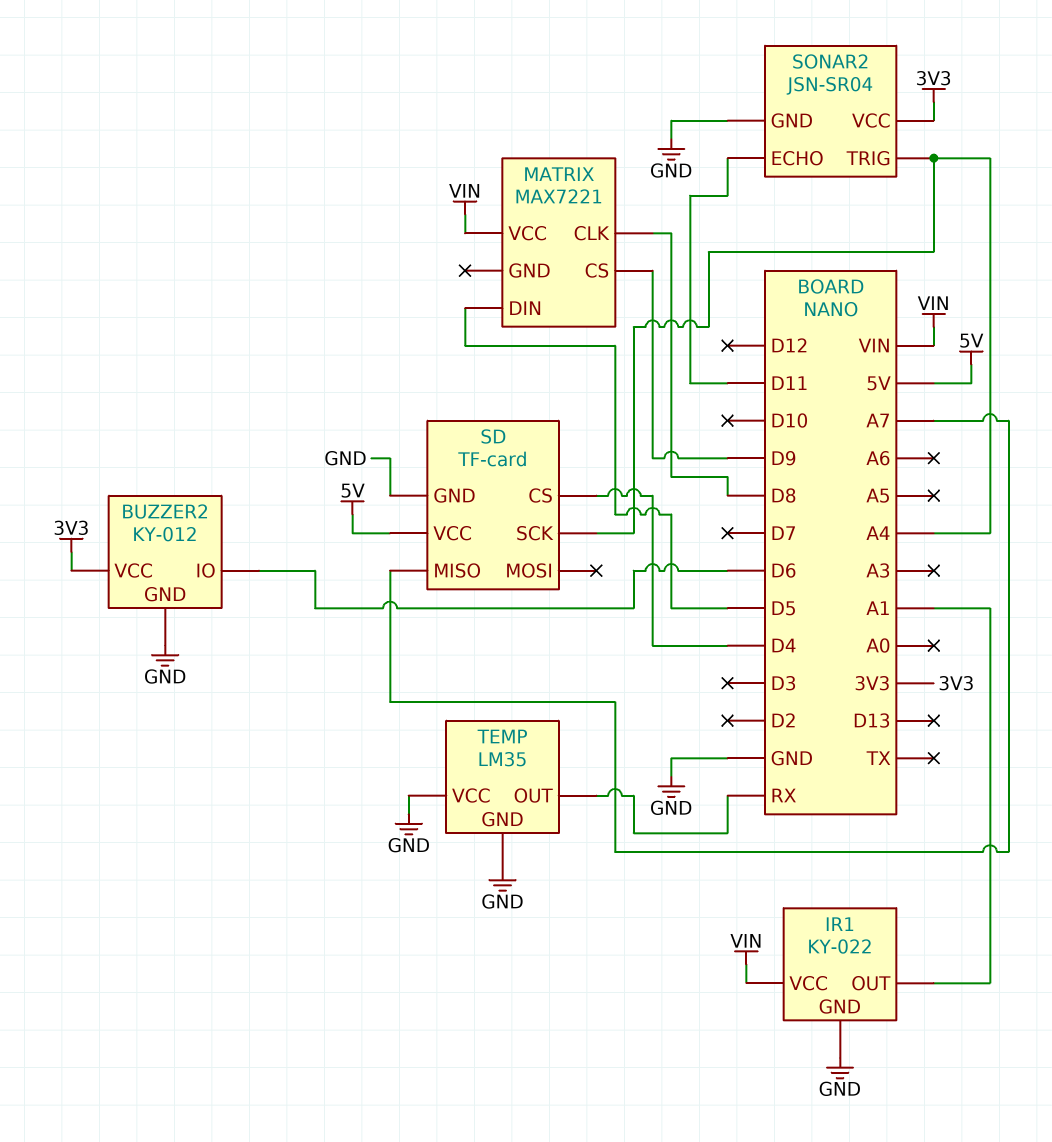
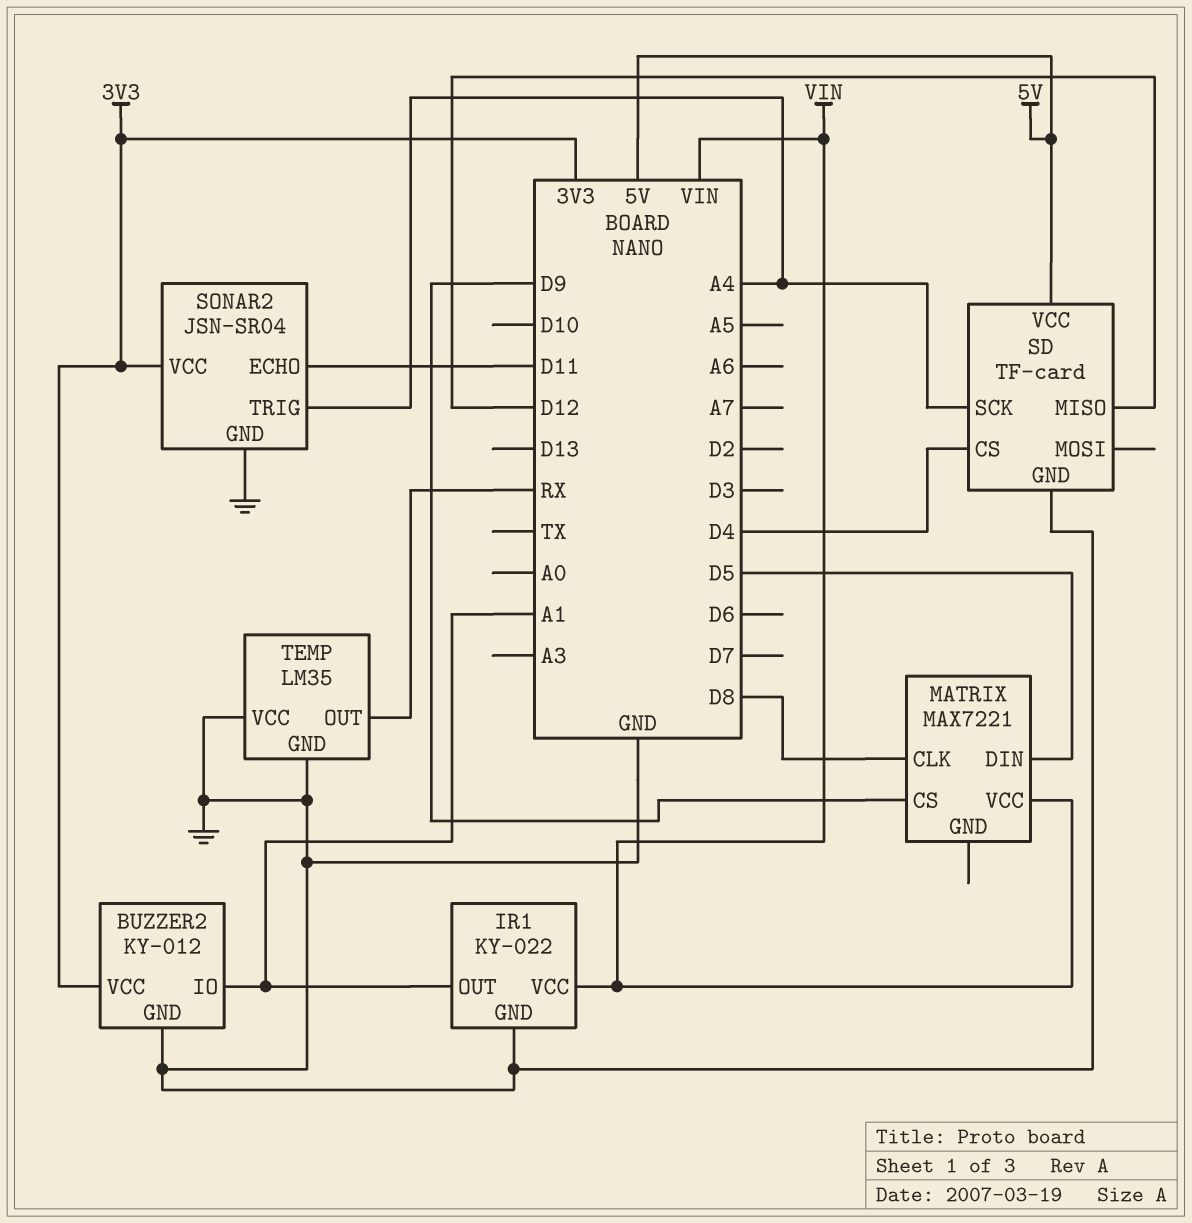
BUZZER2 pin IO: D6 -> A1
SD pin MISO: A7 -> D12

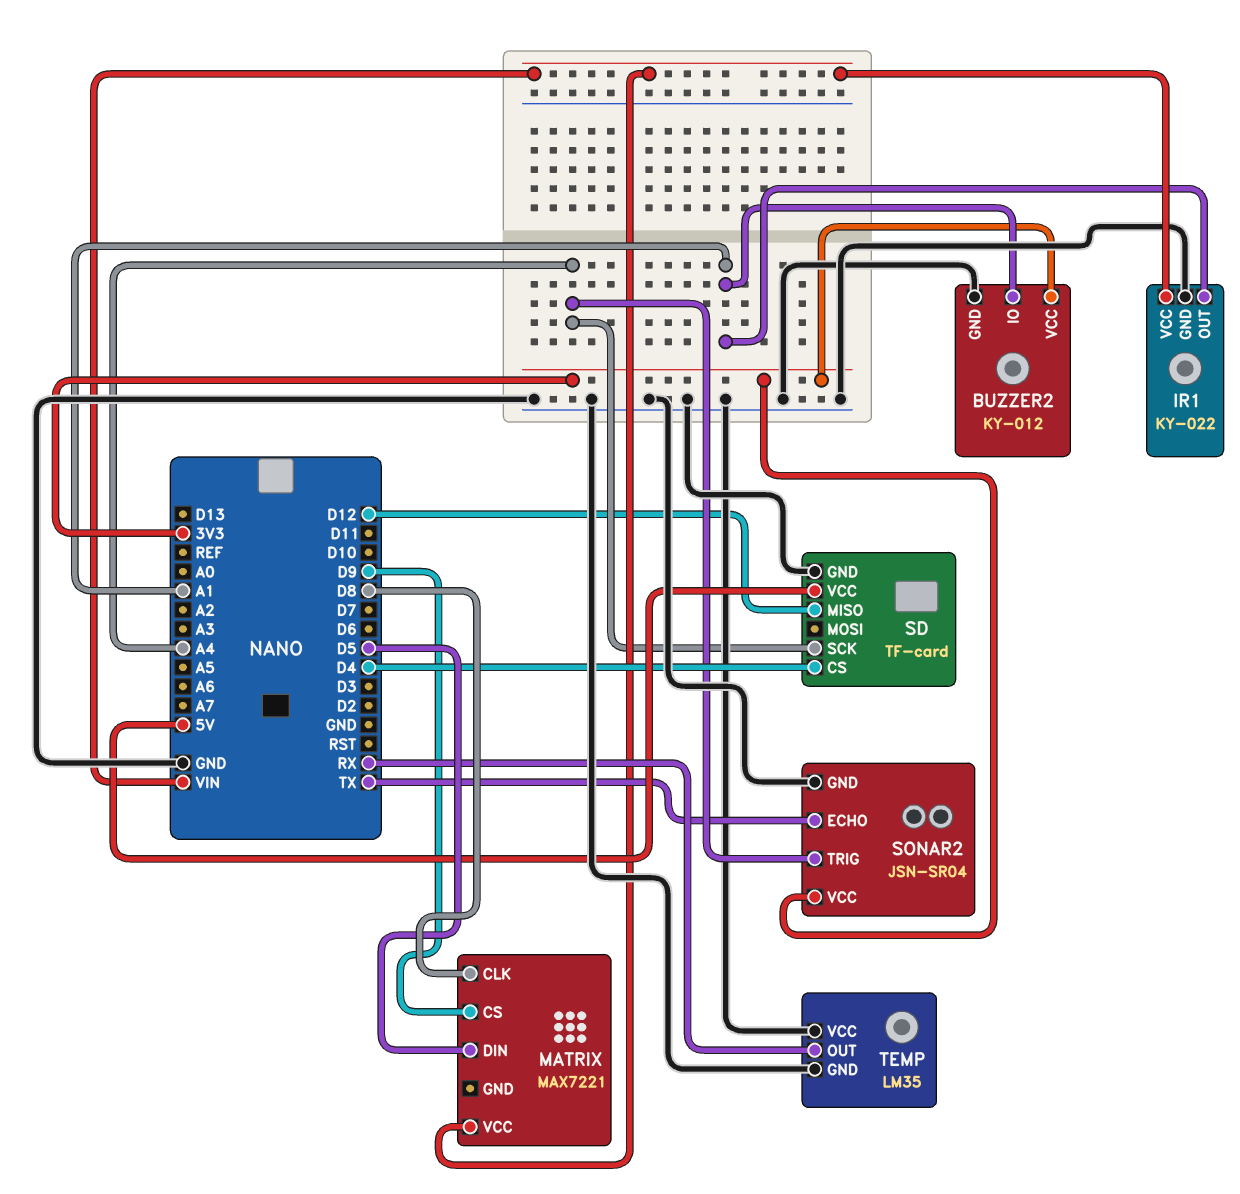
SONAR2 pin ECHO: D11 -> TX

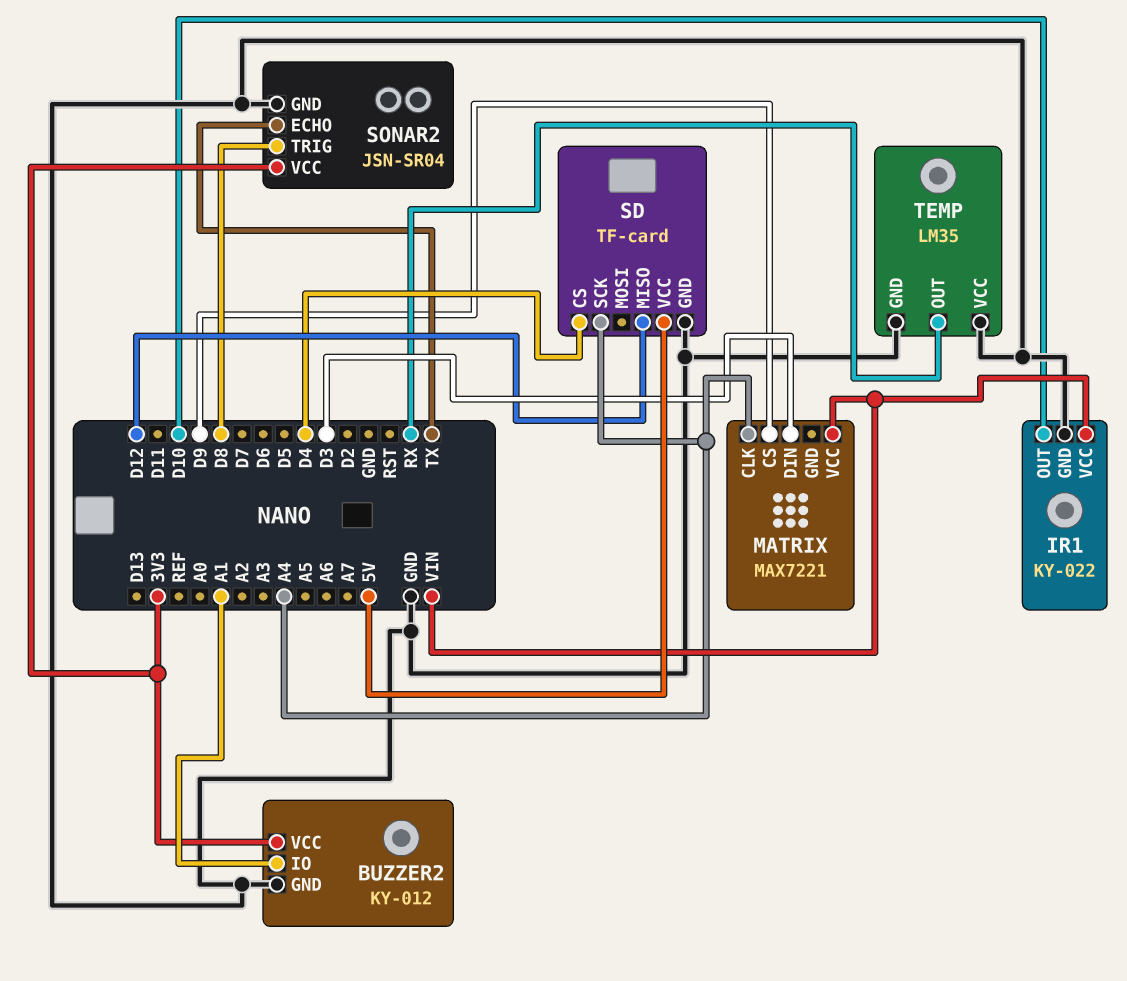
IR1 pin OUT: A1 -> D10
MATRIX pin CLK: D8 -> A4
MATRIX pin DIN: D5 -> D3
SONAR2 pin TRIG: A4 -> D8

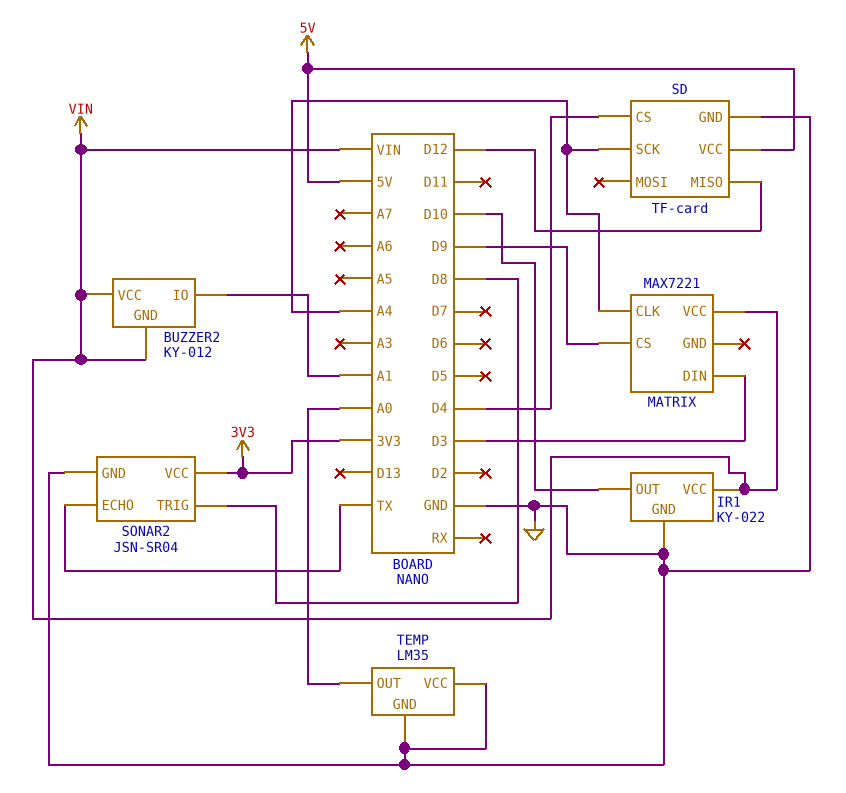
BUZZER2 pin GND: GND -> VIN
BUZZER2 pin VCC: 3V3 -> VIN
TEMP pin OUT: RX -> A0

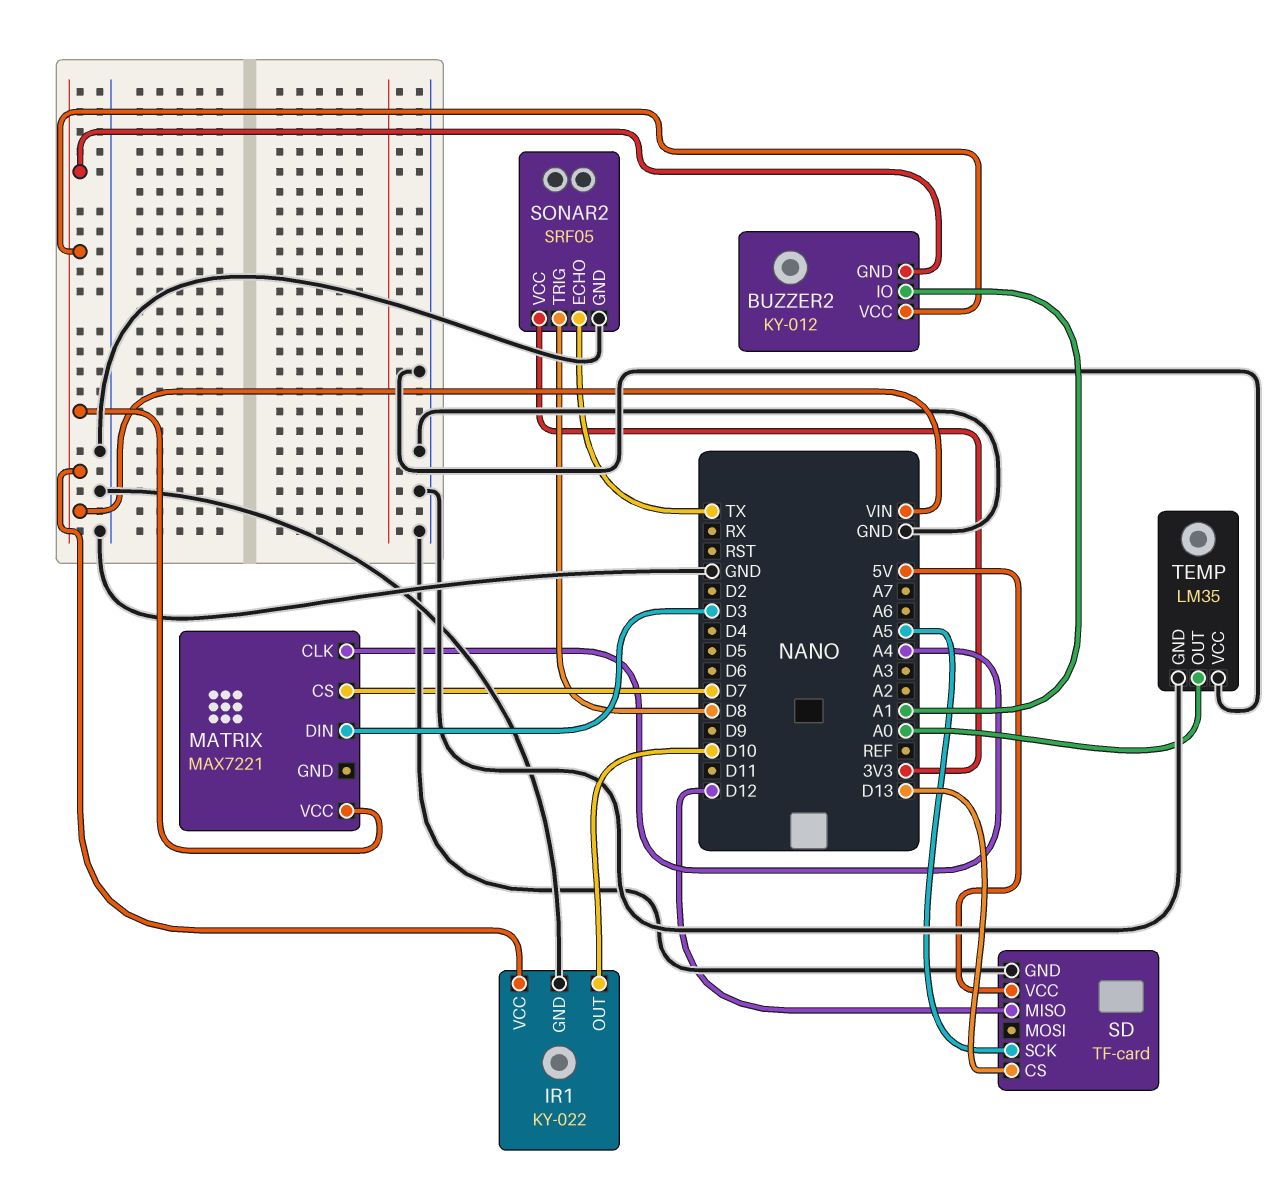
MATRIX pin CS: D9 -> D7
SD pin CS: D4 -> D13
SD pin SCK: A4 -> A5
SONAR2: JSN-SR04 -> SRF05

